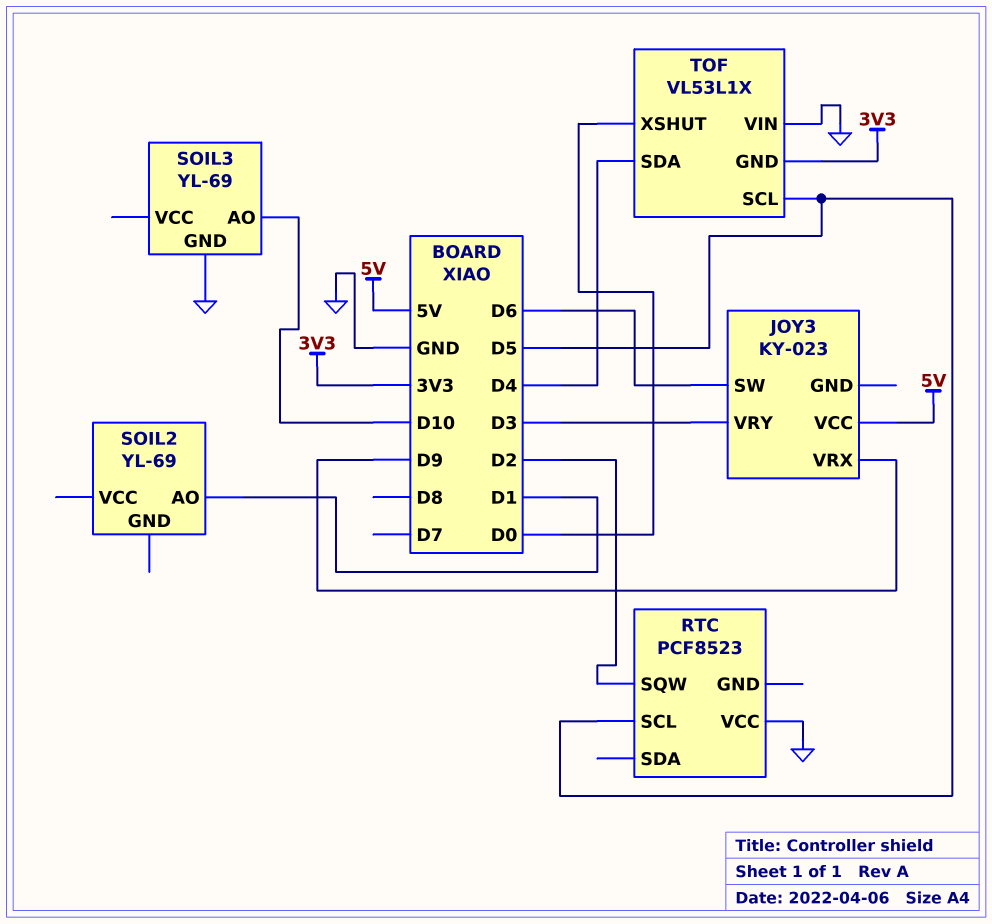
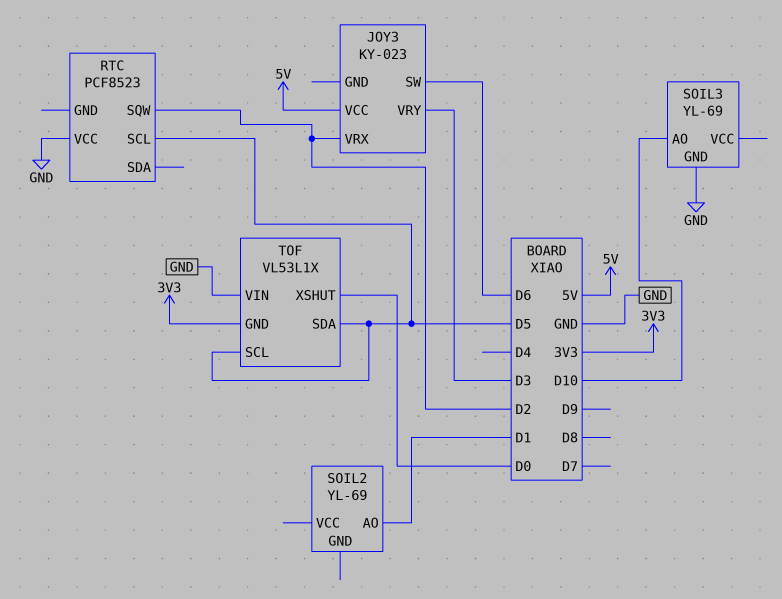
JOY3 pin VRX: D9 -> D2
TOF pin SDA: D4 -> D5

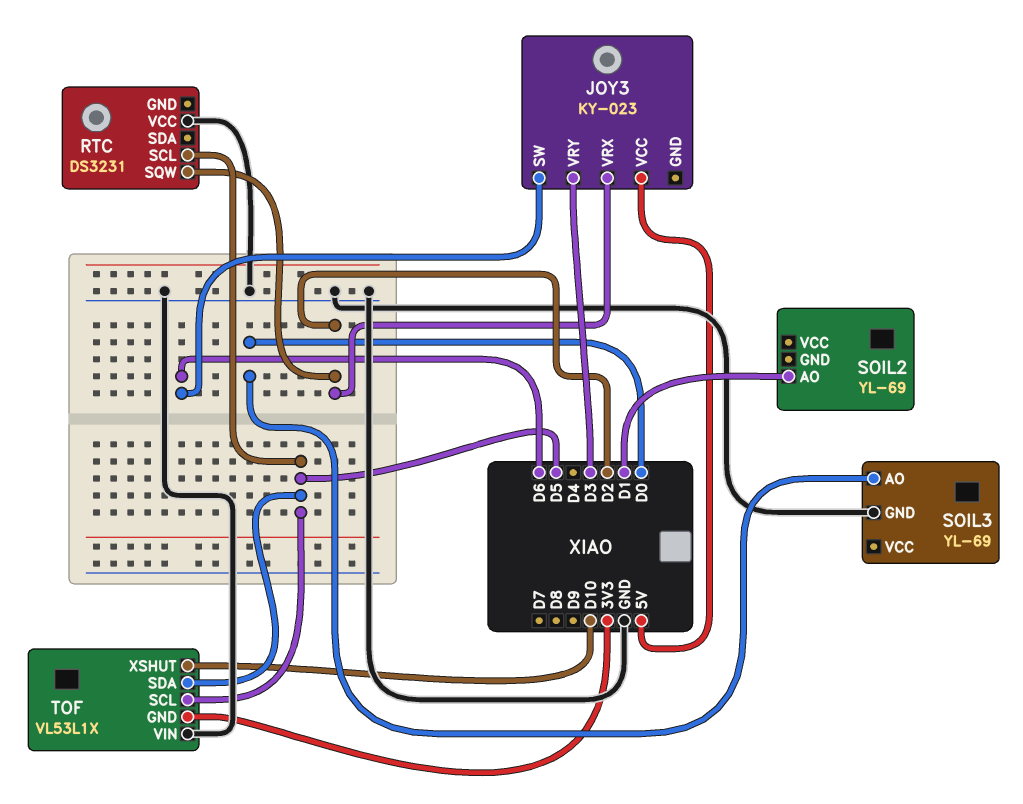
RTC: PCF8523 -> DS3231
SOIL3 pin AO: D10 -> D0
TOF pin XSHUT: D0 -> D10

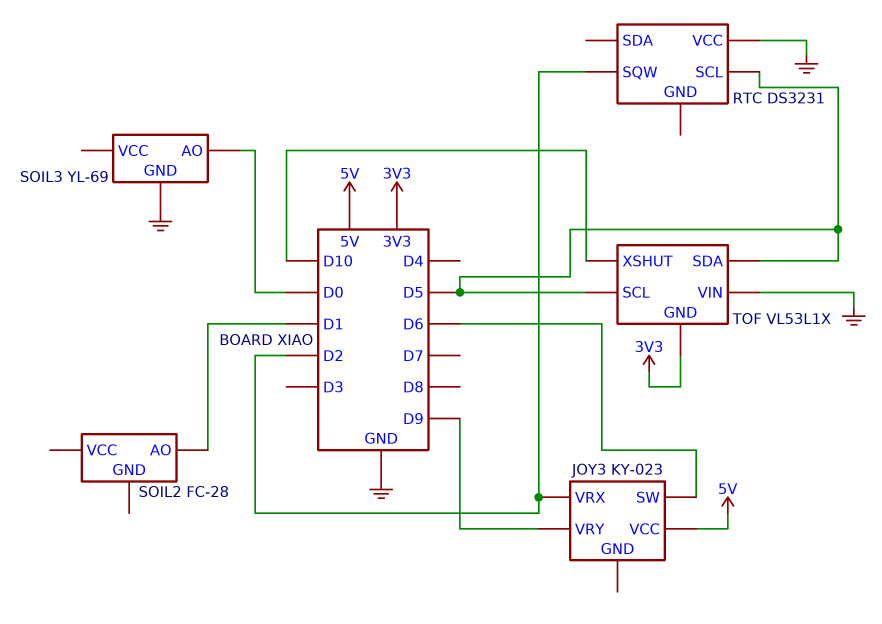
JOY3 pin VRY: D3 -> D9
SOIL2: YL-69 -> FC-28

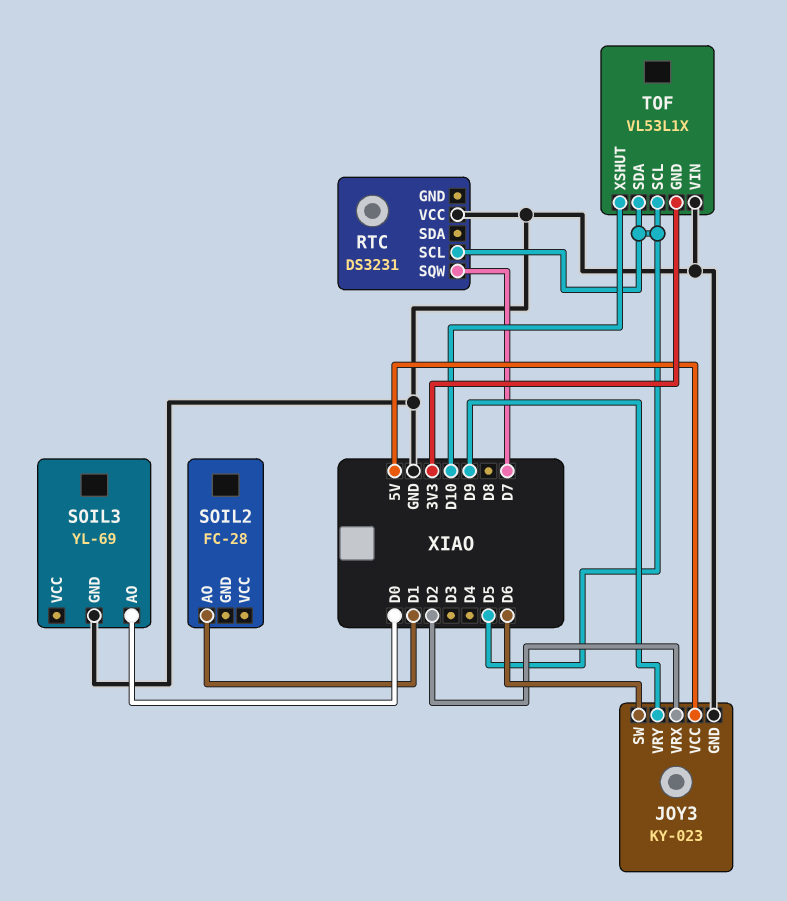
JOY3 pin GND: none -> GND
RTC pin SQW: D2 -> D7

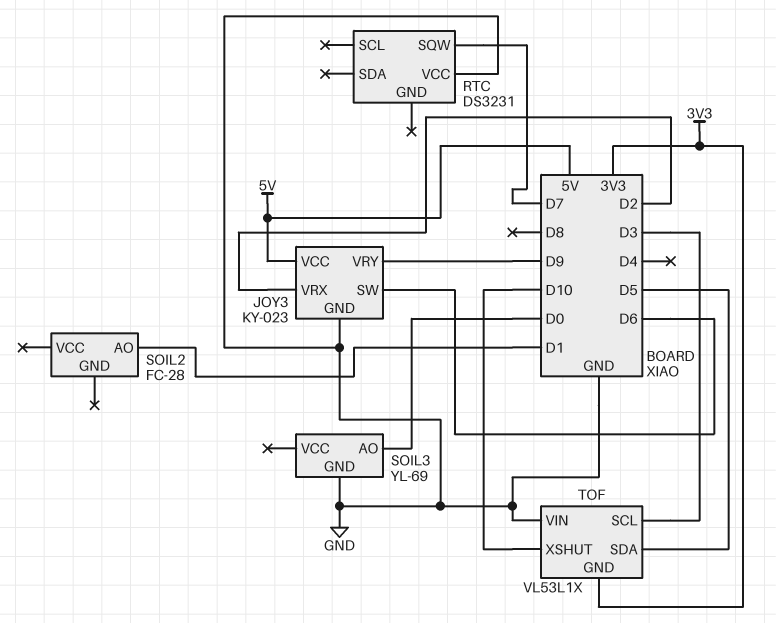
RTC pin SCL: D5 -> none
TOF pin SCL: D5 -> D3

